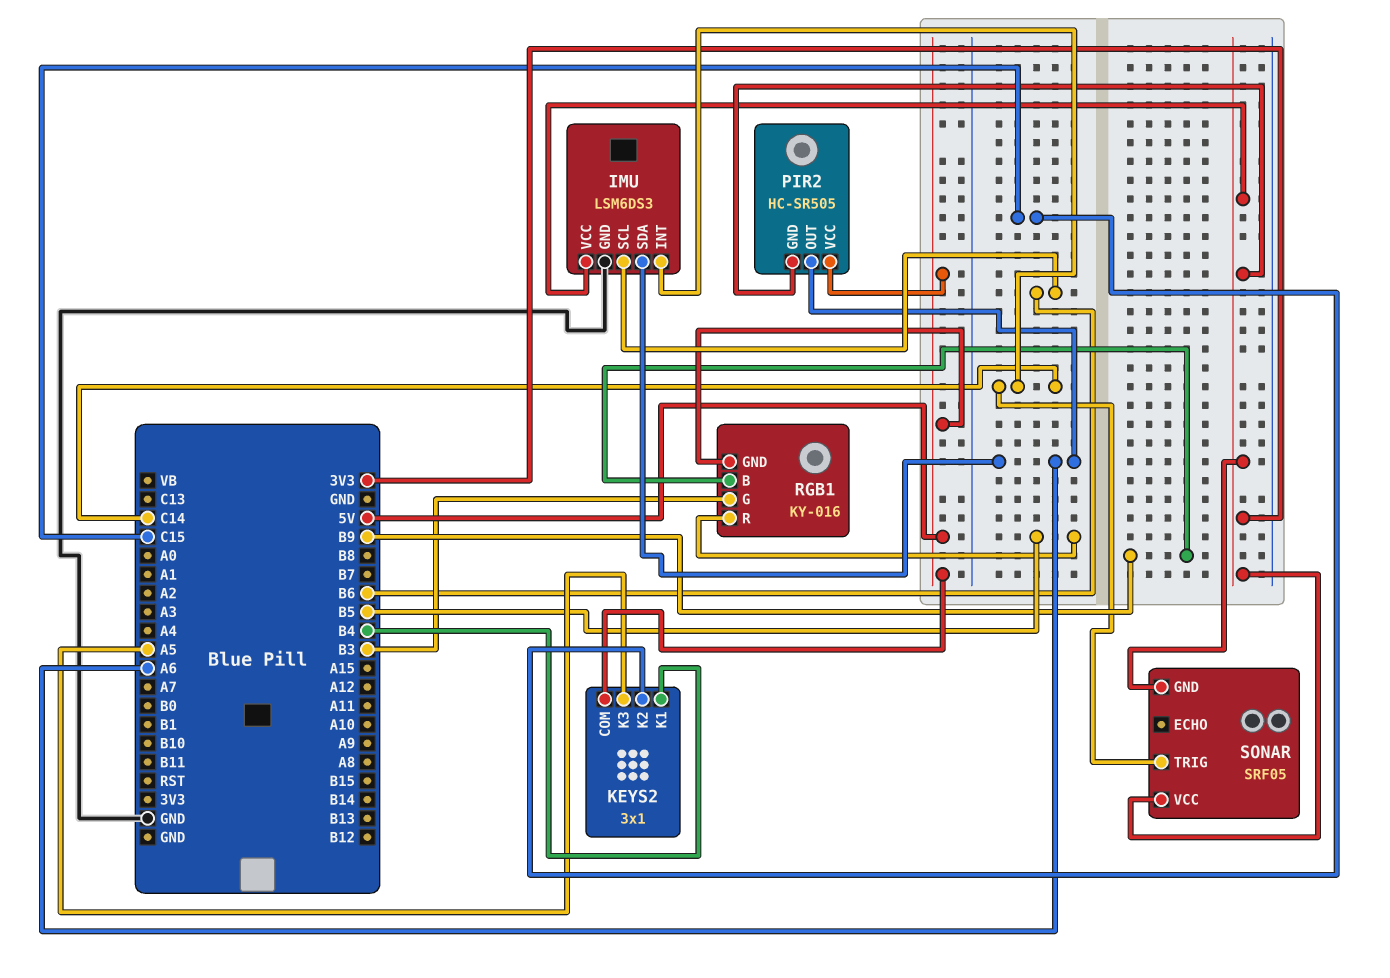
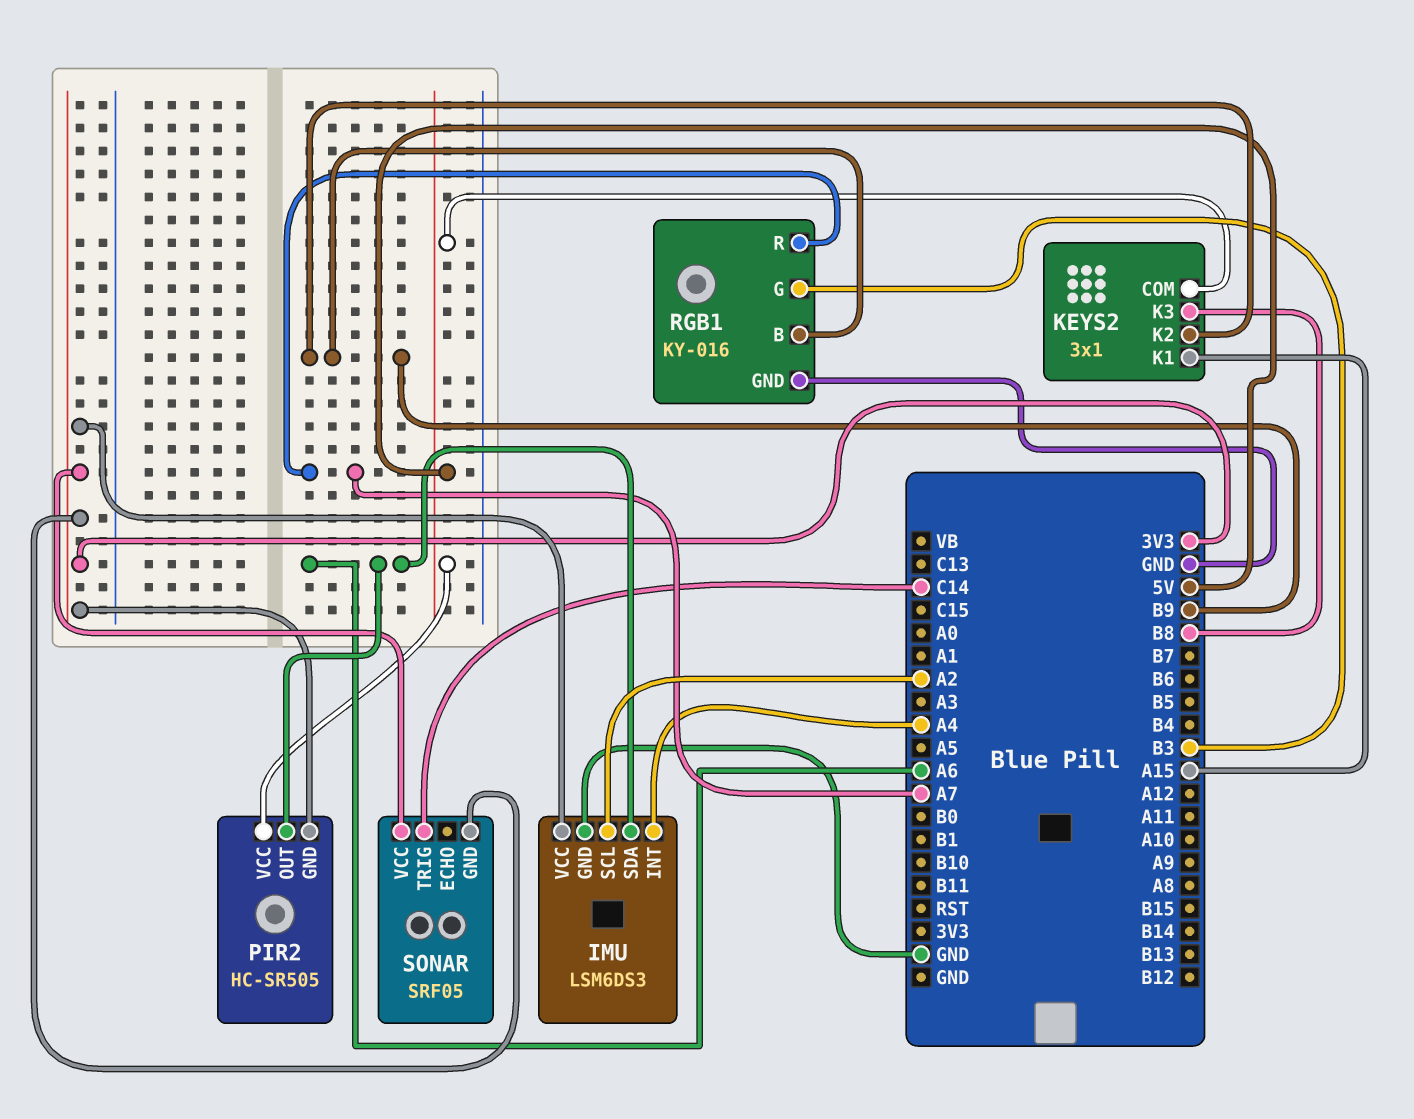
IMU pin INT: C14 -> A4
IMU pin SCL: B6 -> A2
KEYS2 pin K1: B4 -> A15
KEYS2 pin K2: C15 -> B9
KEYS2 pin K3: A5 -> B8
RGB1 pin GND: 5V -> GND
RGB1 pin R: B5 -> A7

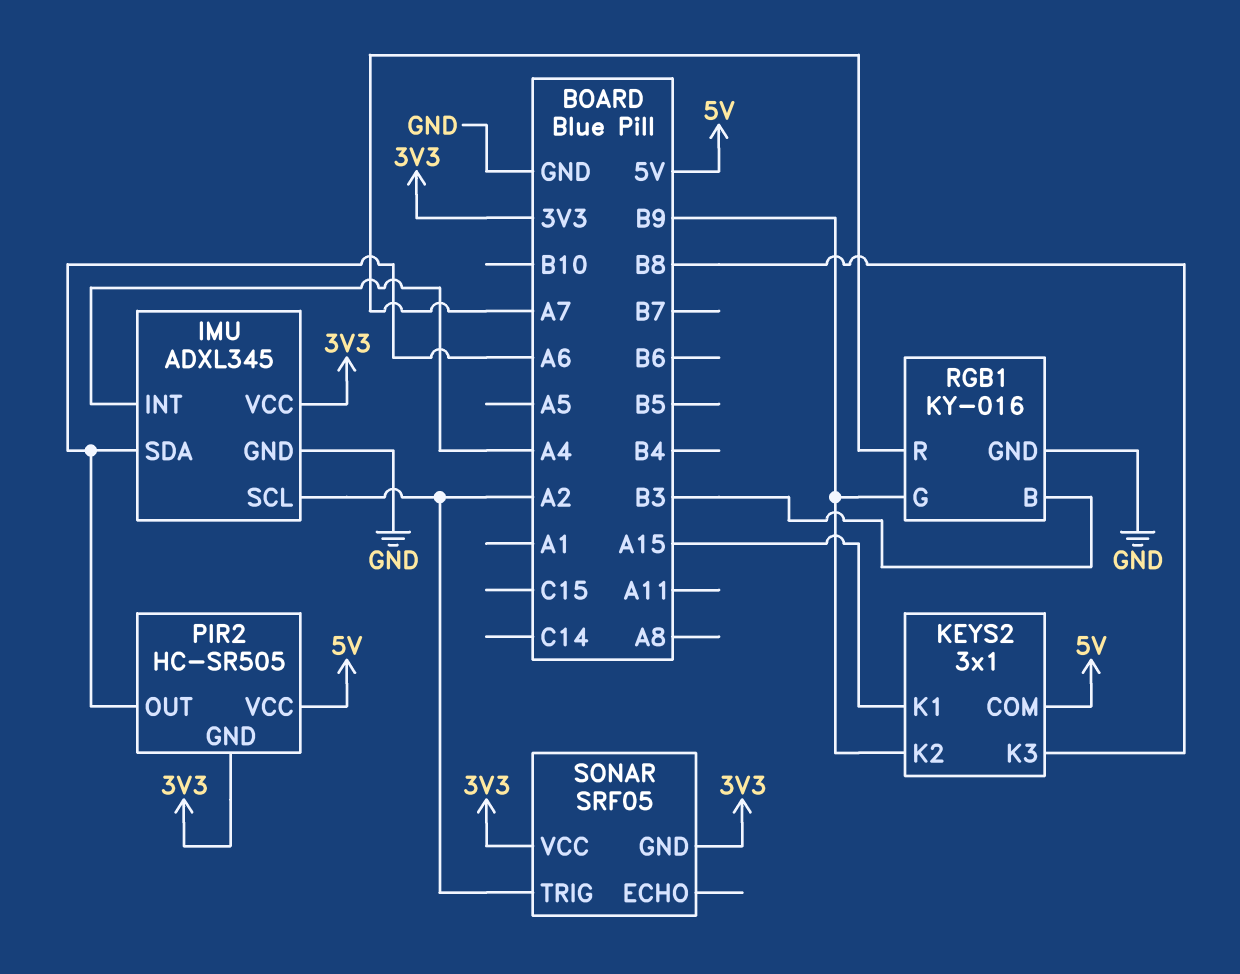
IMU: LSM6DS3 -> ADXL345
RGB1 pin B: B9 -> B3
RGB1 pin G: B3 -> B9
SONAR pin TRIG: C14 -> A2

